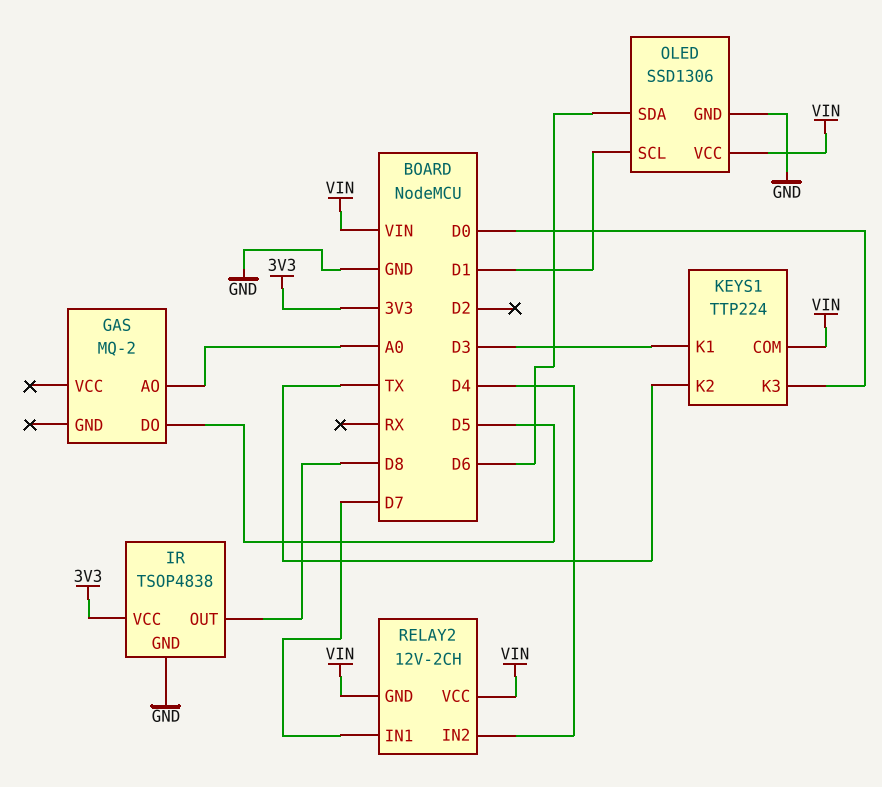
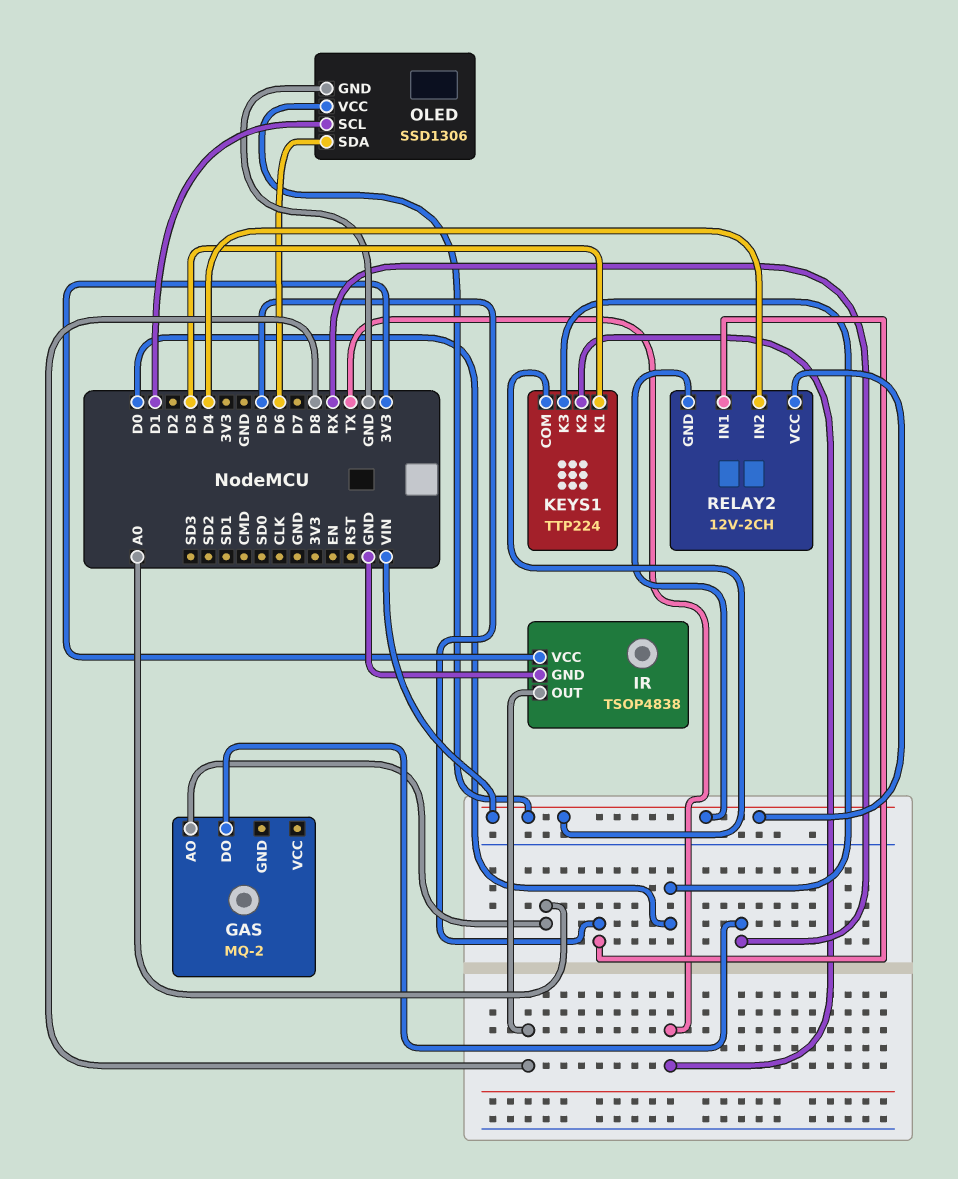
GAS pin DO: D5 -> RX
RELAY2 pin IN1: D7 -> D5

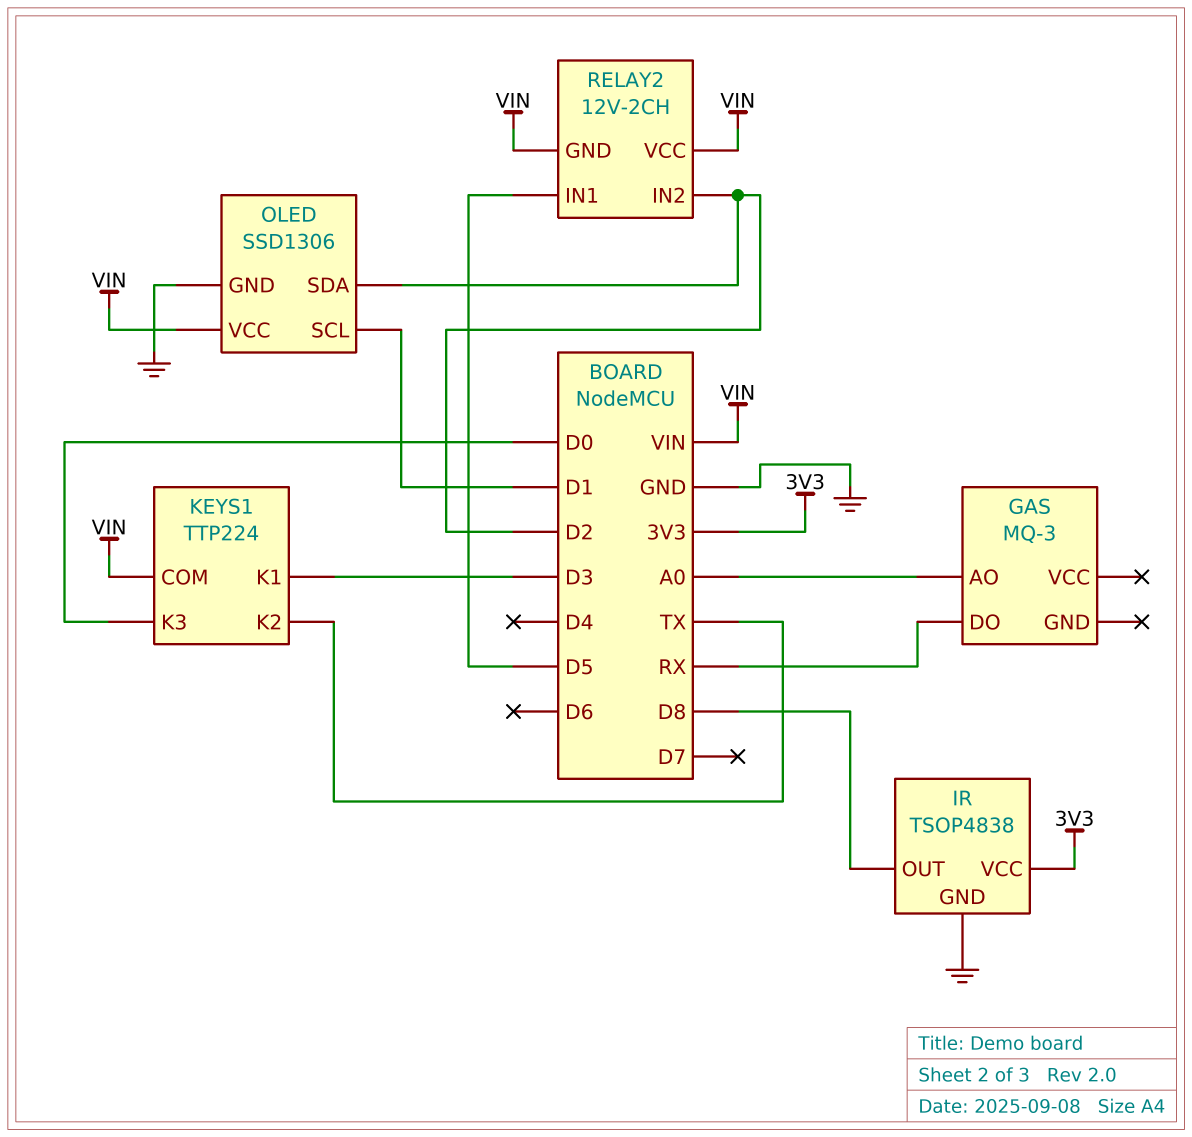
GAS: MQ-2 -> MQ-3
OLED pin SDA: D6 -> D2
RELAY2 pin IN2: D4 -> D2

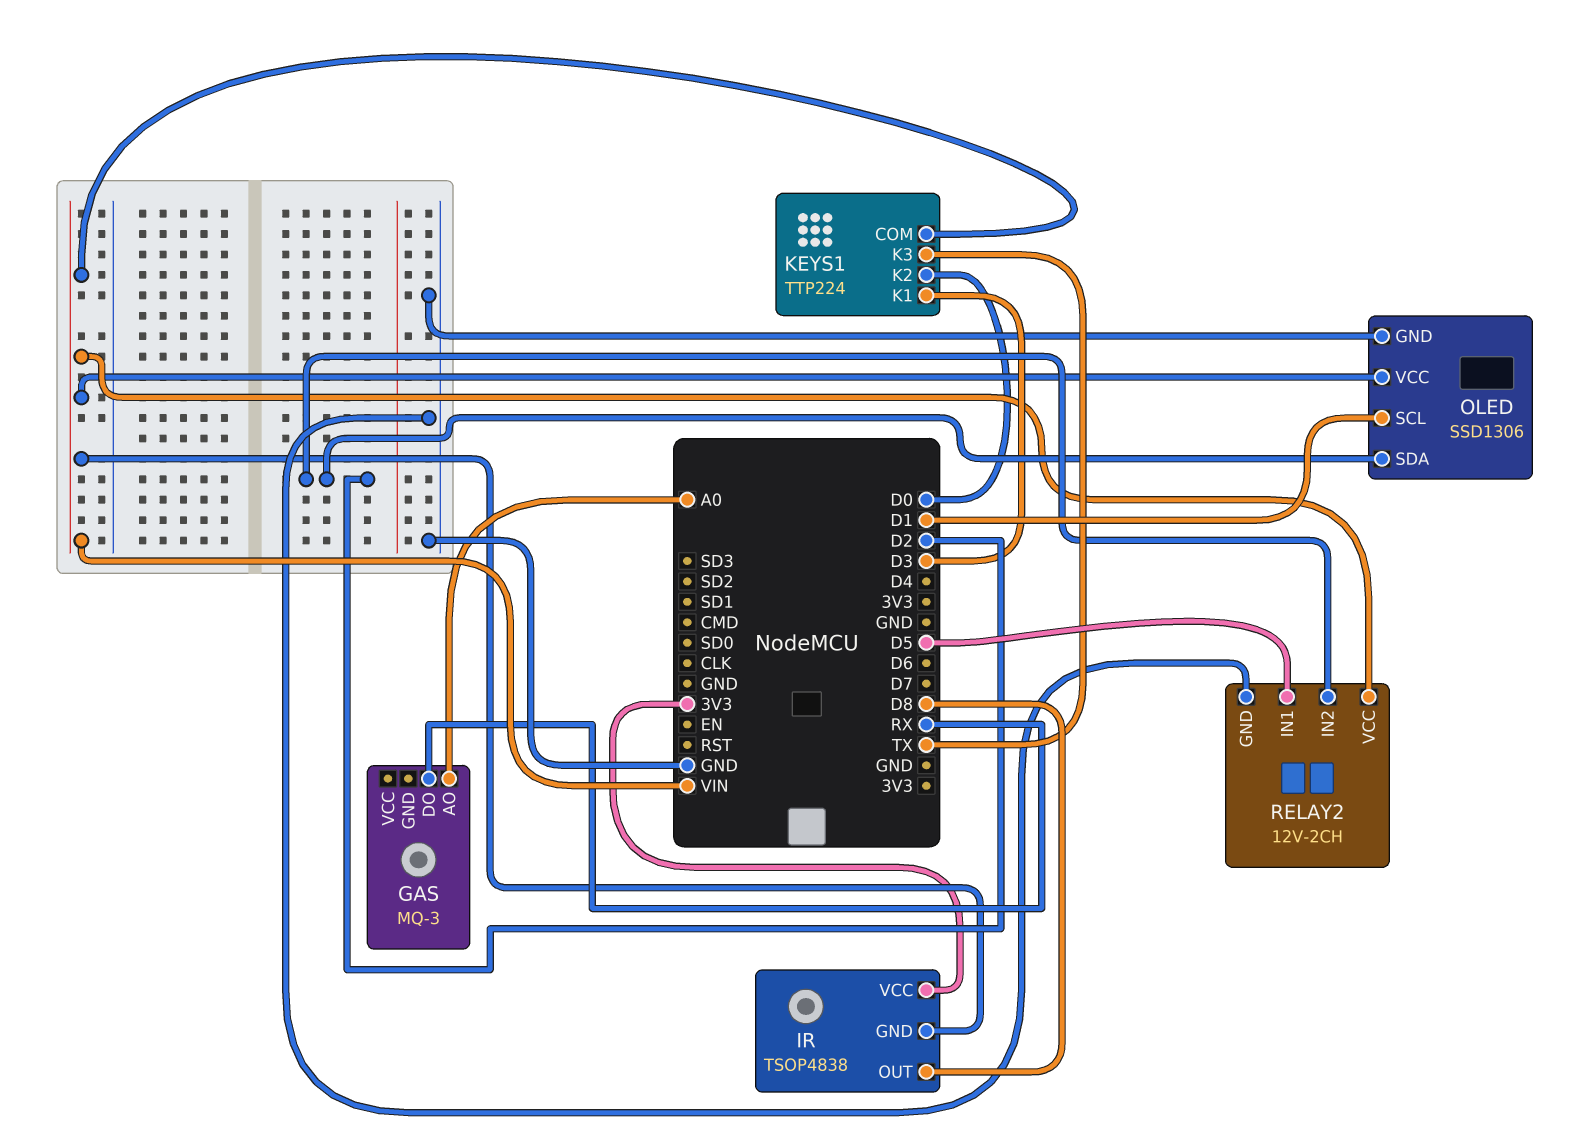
IR pin GND: GND -> VIN
KEYS1 pin K2: TX -> D0
KEYS1 pin K3: D0 -> TX
RELAY2 pin GND: VIN -> GND

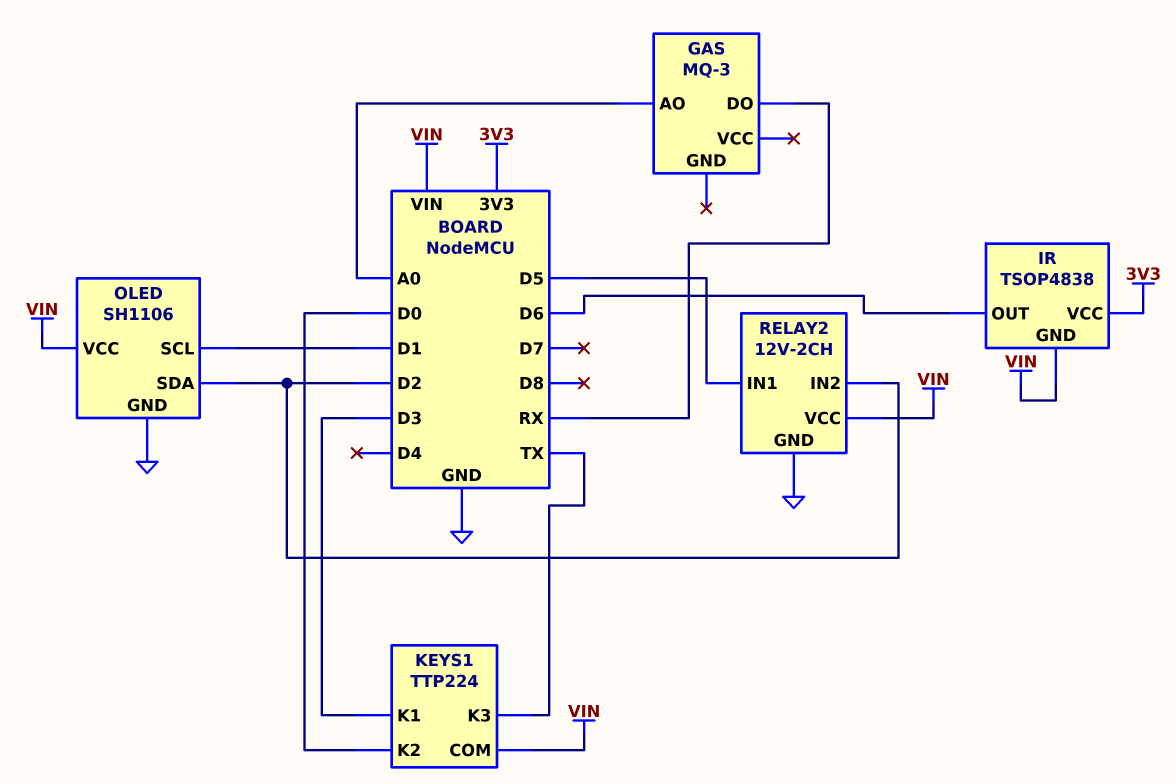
IR pin OUT: D8 -> D6
OLED: SSD1306 -> SH1106

